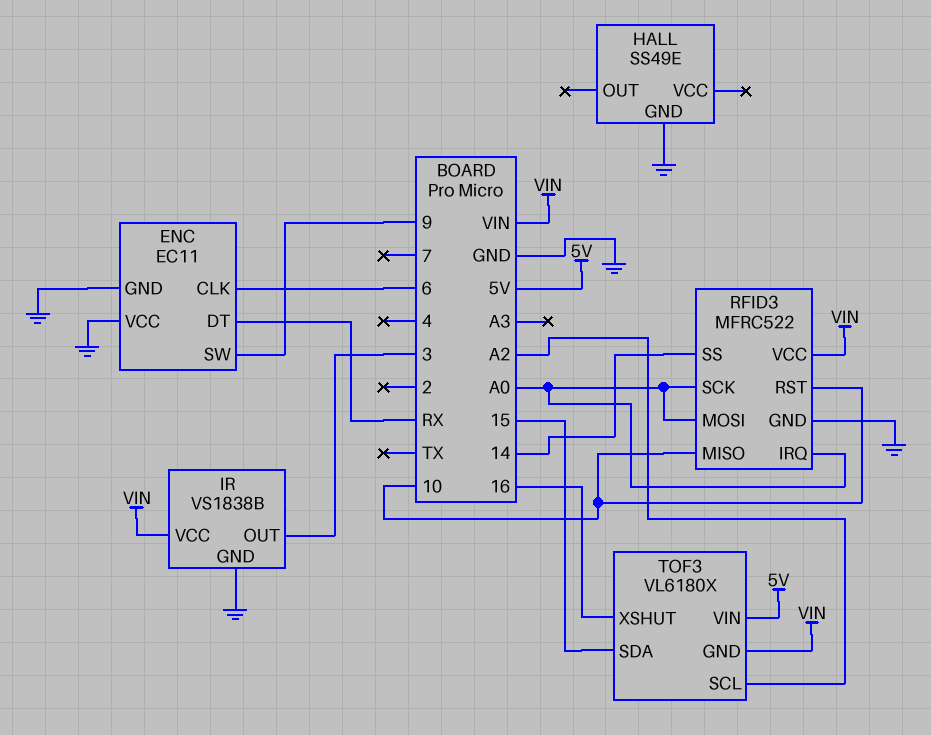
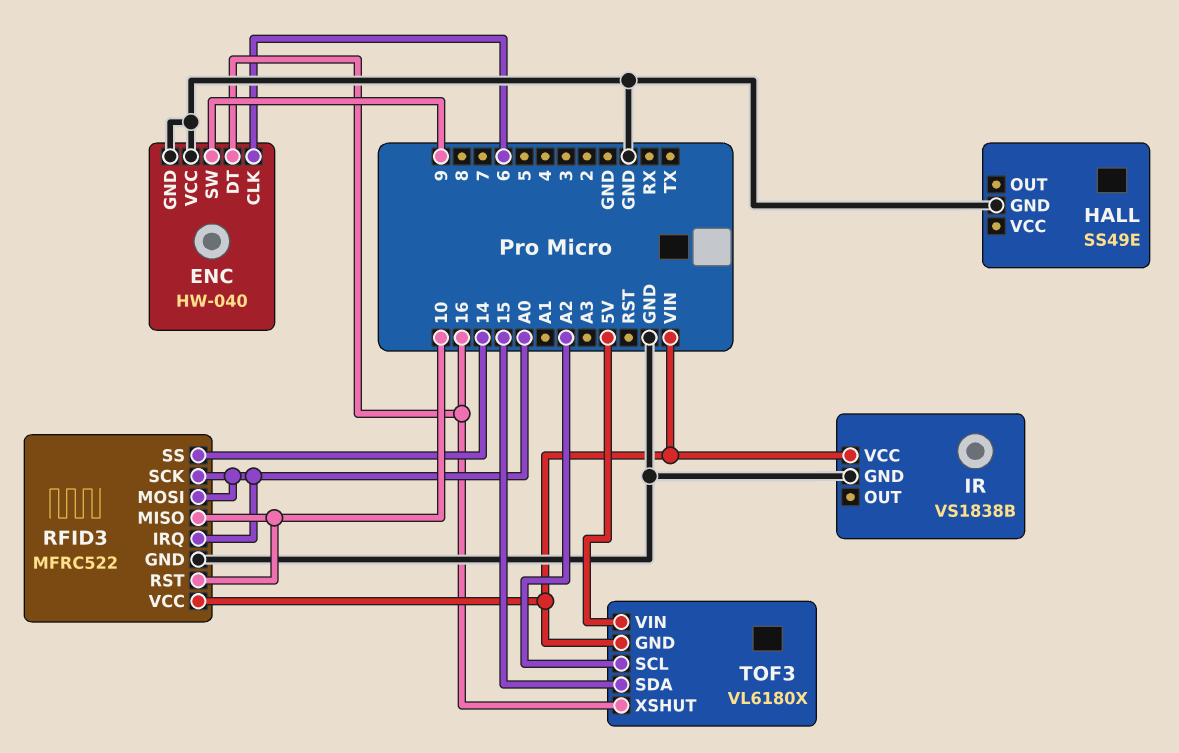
ENC: EC11 -> HW-040
ENC pin DT: RX -> 16
IR pin OUT: 3 -> none

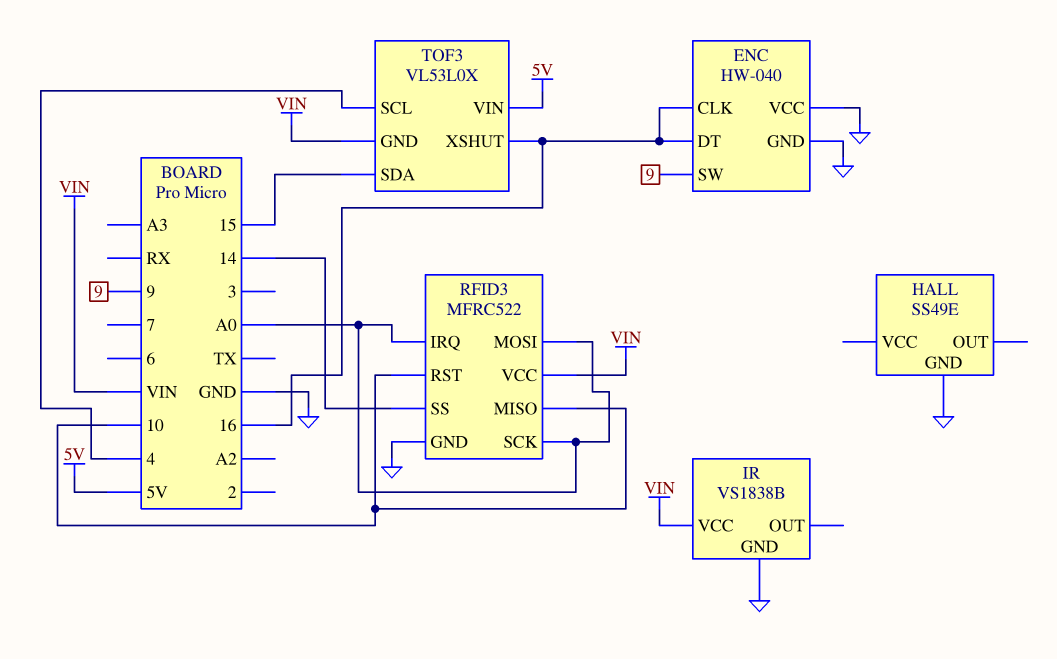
ENC pin CLK: 6 -> 16
TOF3: VL6180X -> VL53L0X
TOF3 pin SCL: A2 -> 4

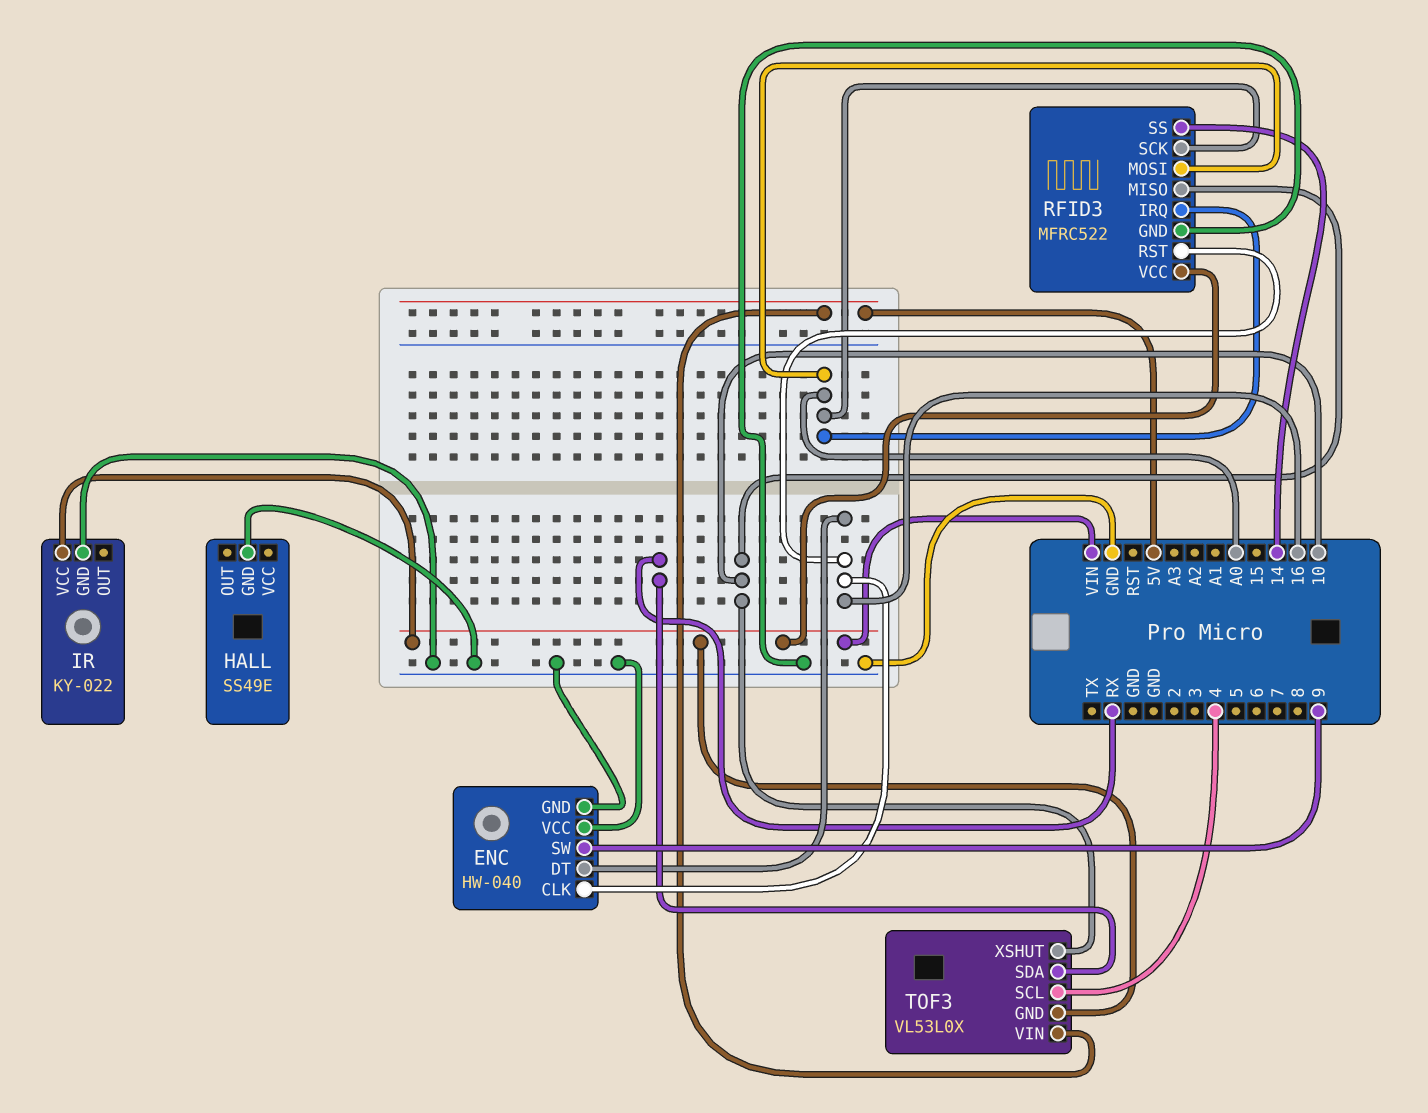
IR: VS1838B -> KY-022
RFID3 pin RST: 10 -> 16
TOF3 pin SDA: 15 -> RX
TOF3 pin XSHUT: 16 -> 10

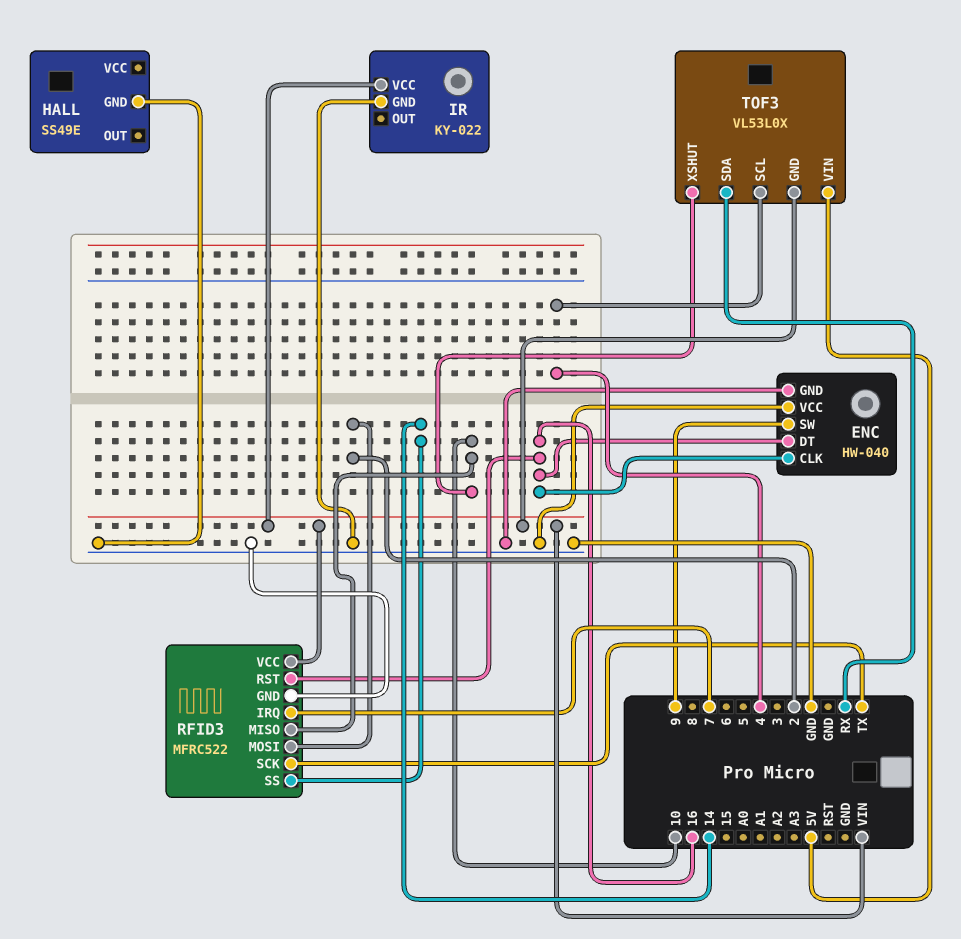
RFID3 pin IRQ: A0 -> 7
RFID3 pin MOSI: A0 -> 2
RFID3 pin SCK: A0 -> TX

